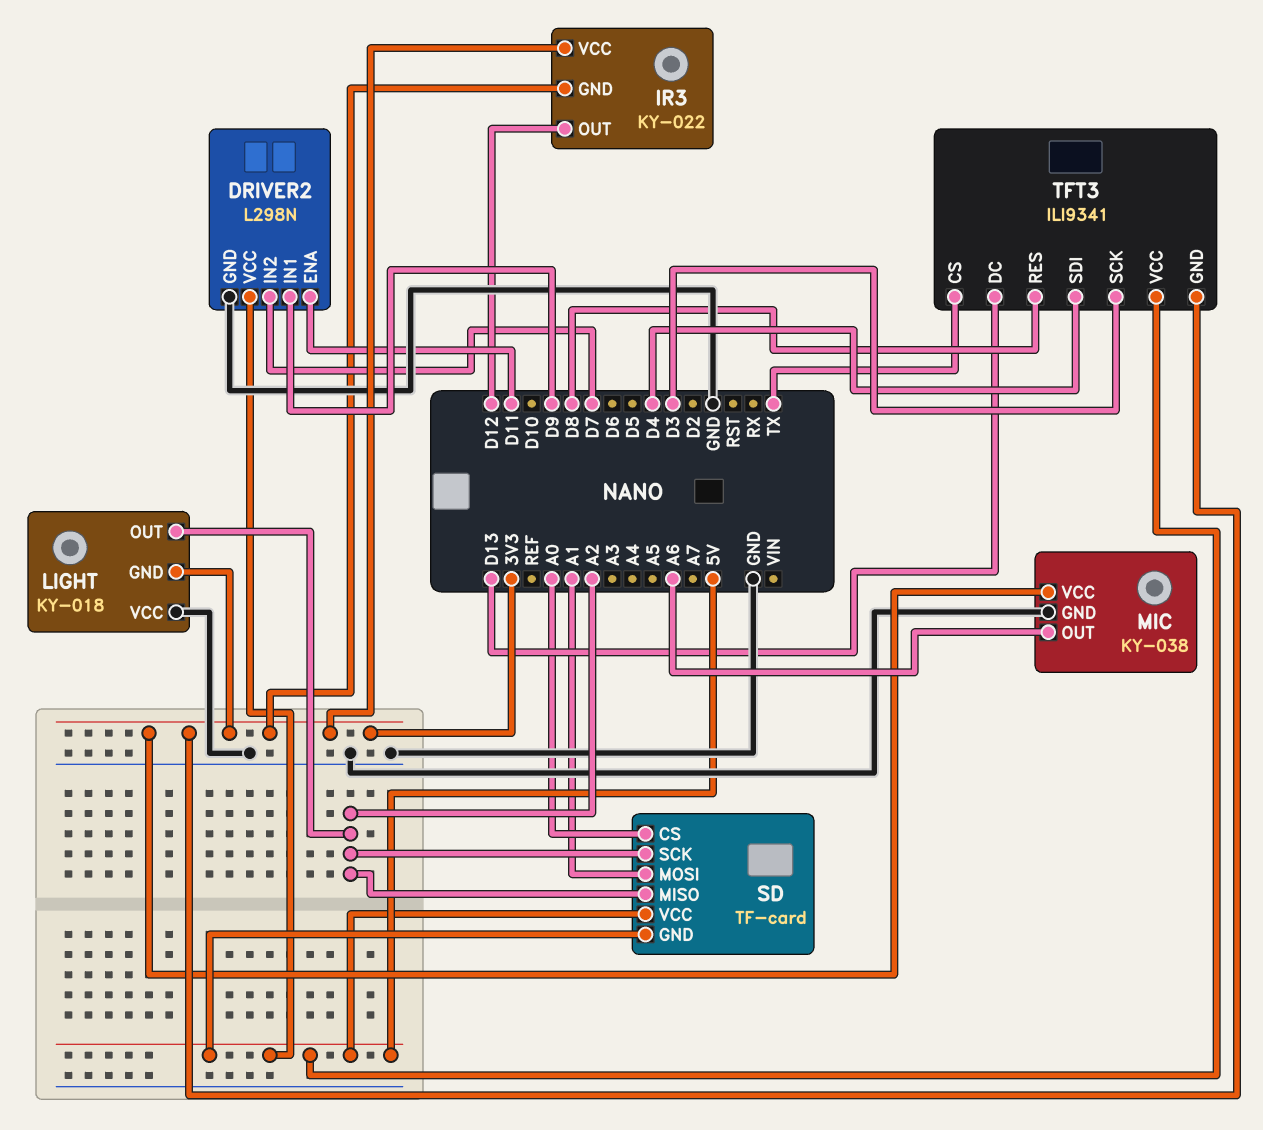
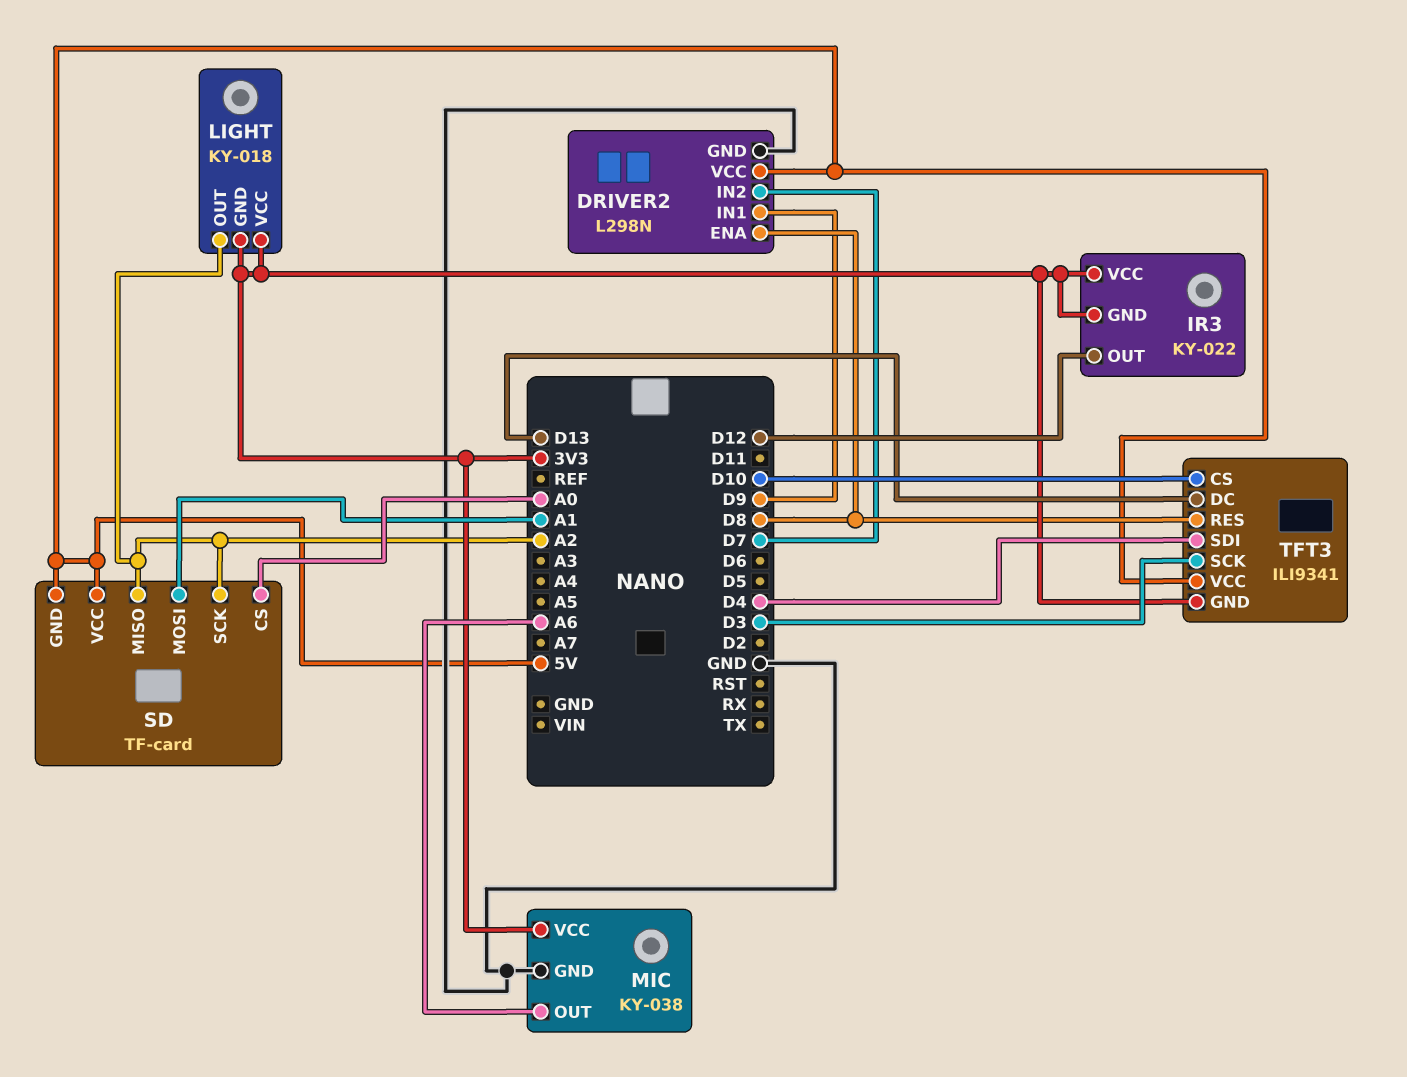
DRIVER2 pin ENA: D11 -> D8
LIGHT pin VCC: GND -> 3V3
TFT3 pin CS: TX -> D10

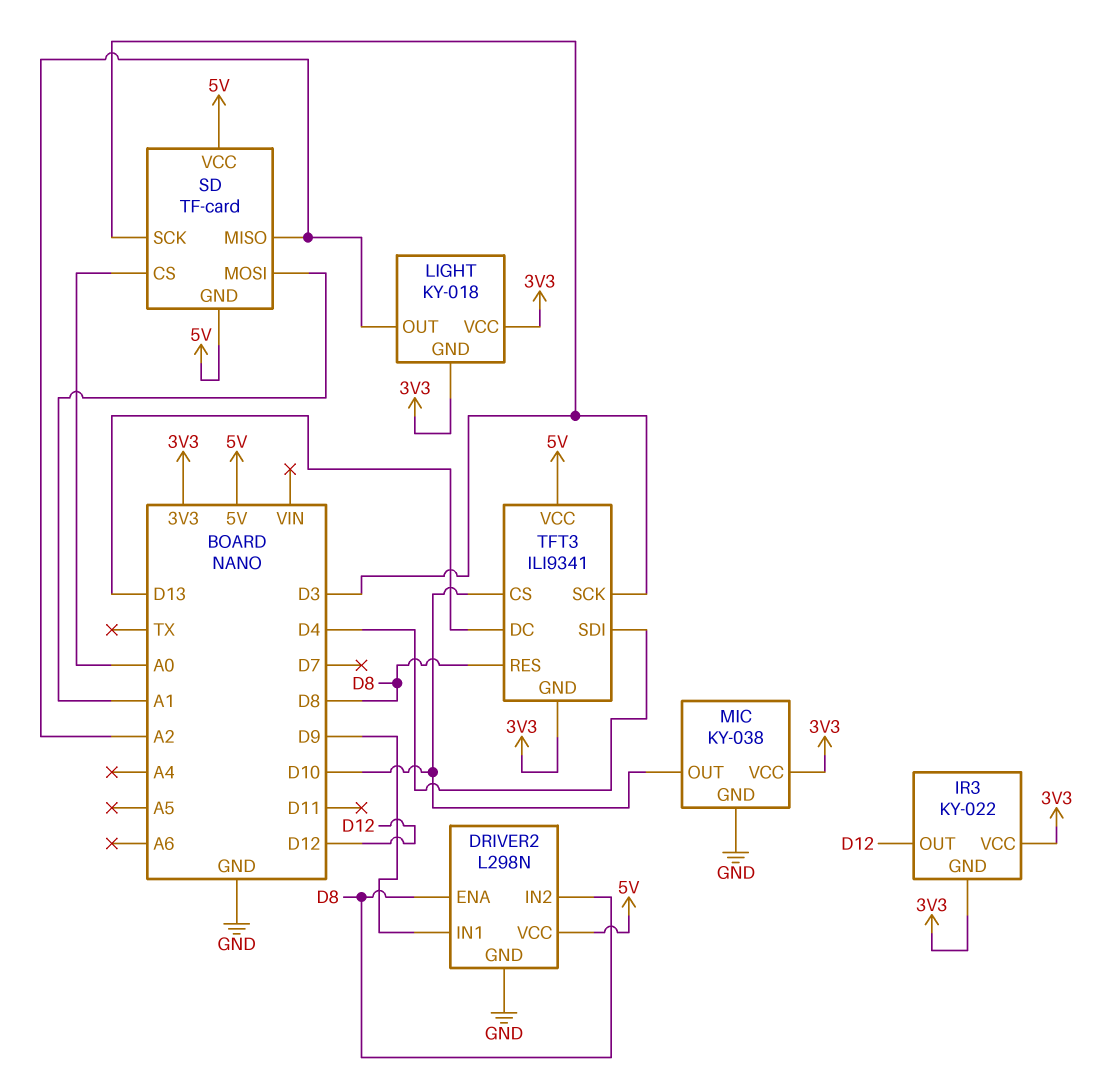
DRIVER2 pin IN2: D7 -> D8
MIC pin OUT: A6 -> D10
SD pin SCK: A2 -> D3

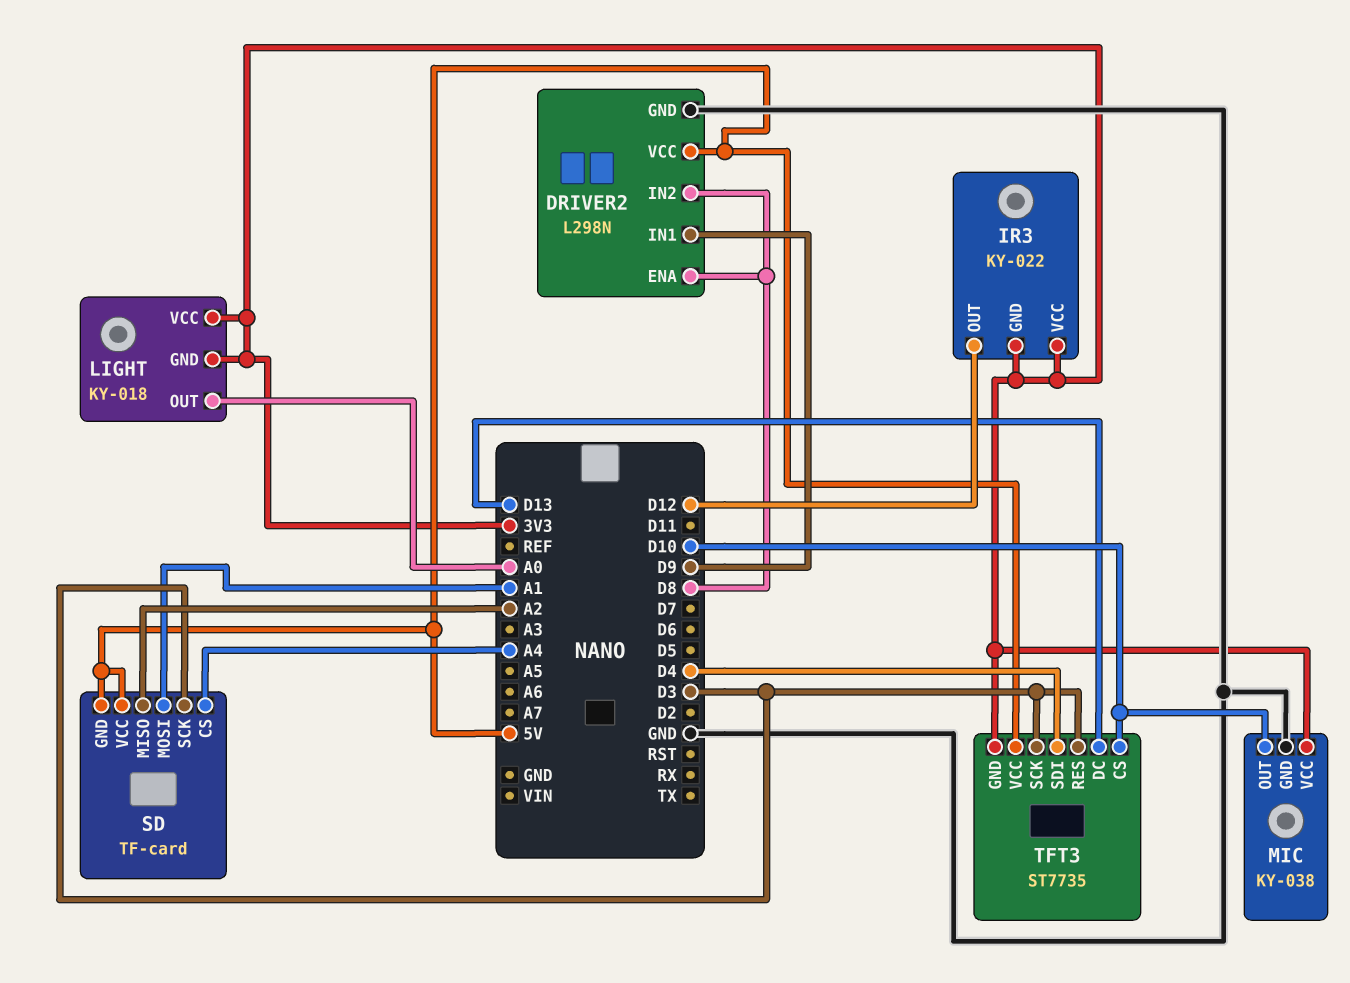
LIGHT pin OUT: A2 -> A0
SD pin CS: A0 -> A4
TFT3: ILI9341 -> ST7735
TFT3 pin RES: D8 -> D3

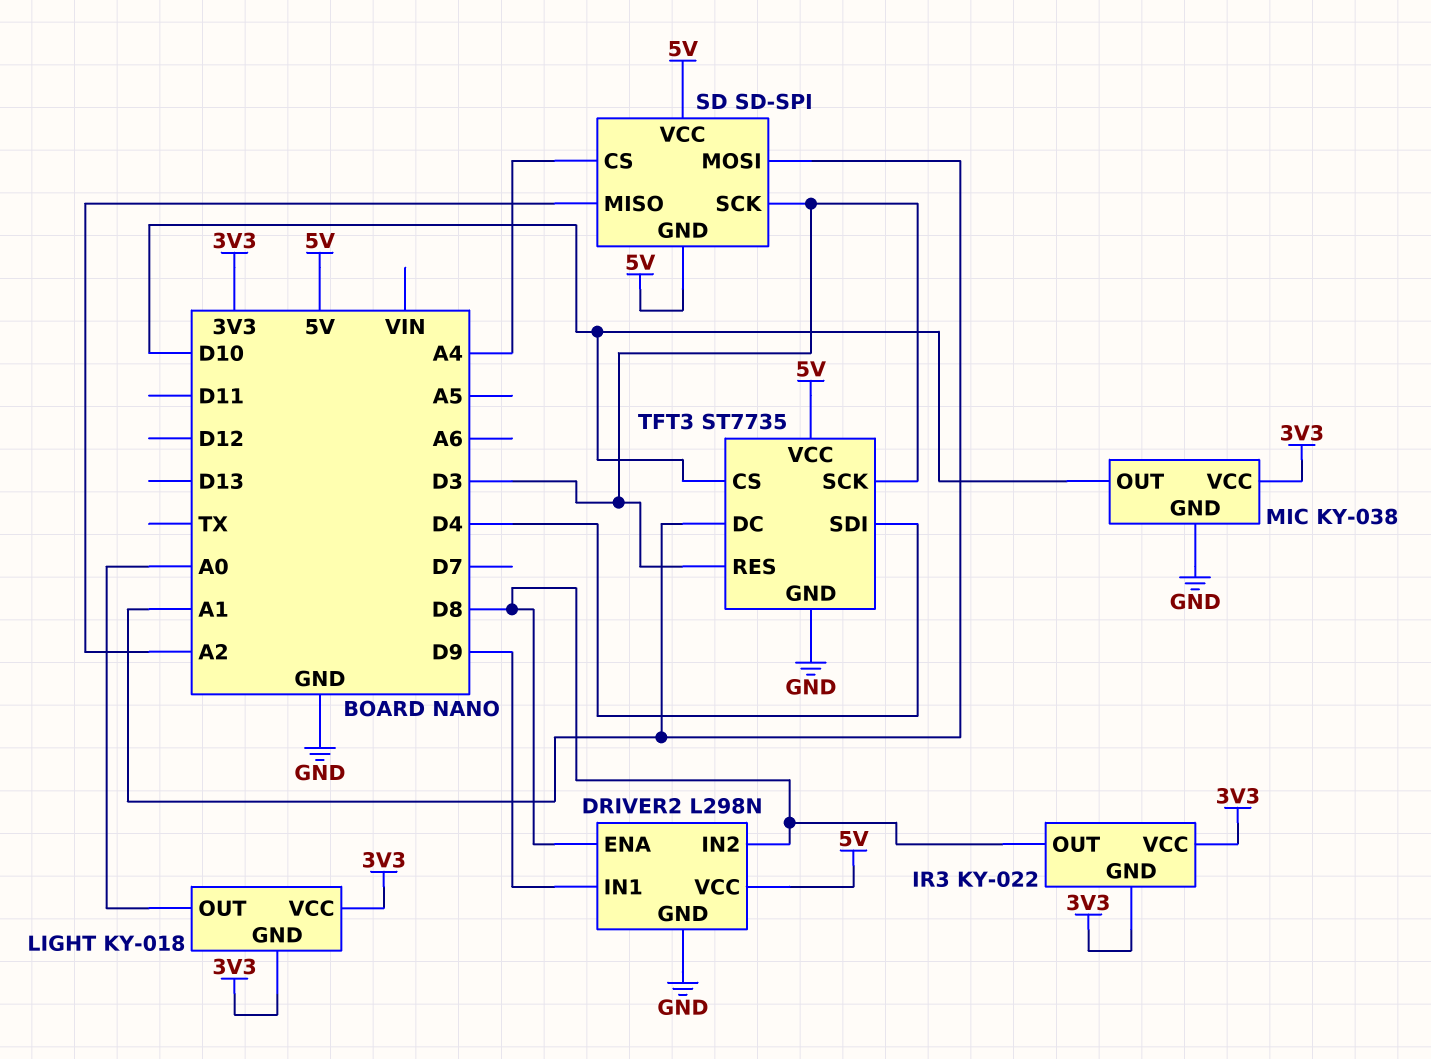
IR3 pin OUT: D12 -> D8
SD: TF-card -> SD-SPI
TFT3 pin DC: D13 -> A1
TFT3 pin GND: 3V3 -> GND

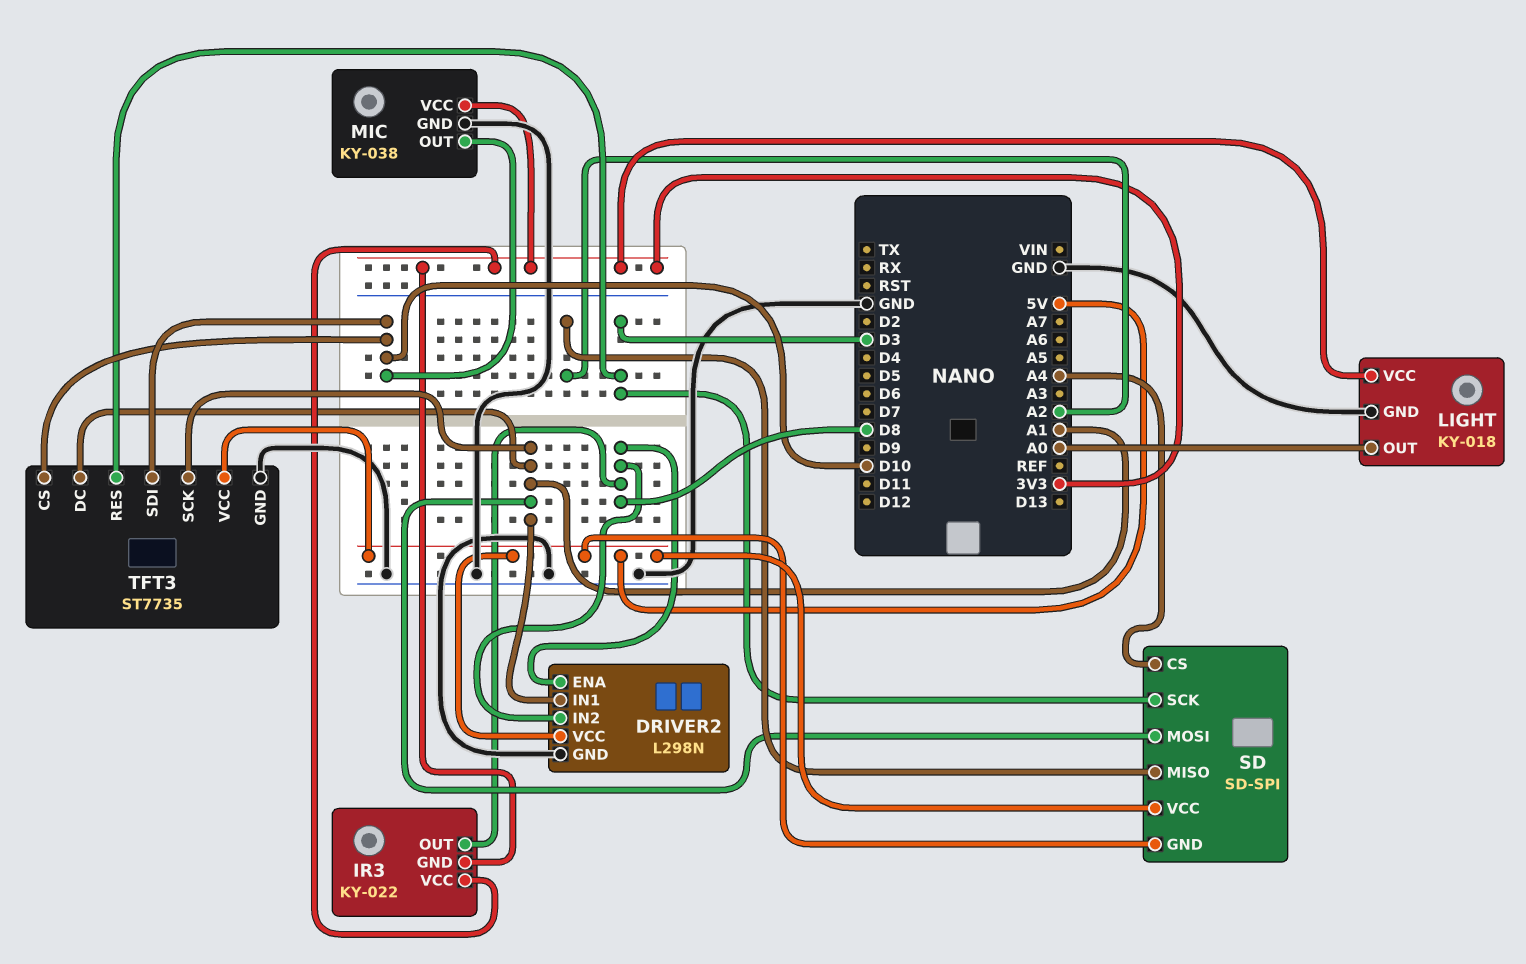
DRIVER2 pin IN1: D9 -> A1
LIGHT pin GND: 3V3 -> GND
TFT3 pin SCK: D3 -> A1
TFT3 pin SDI: D4 -> D10

